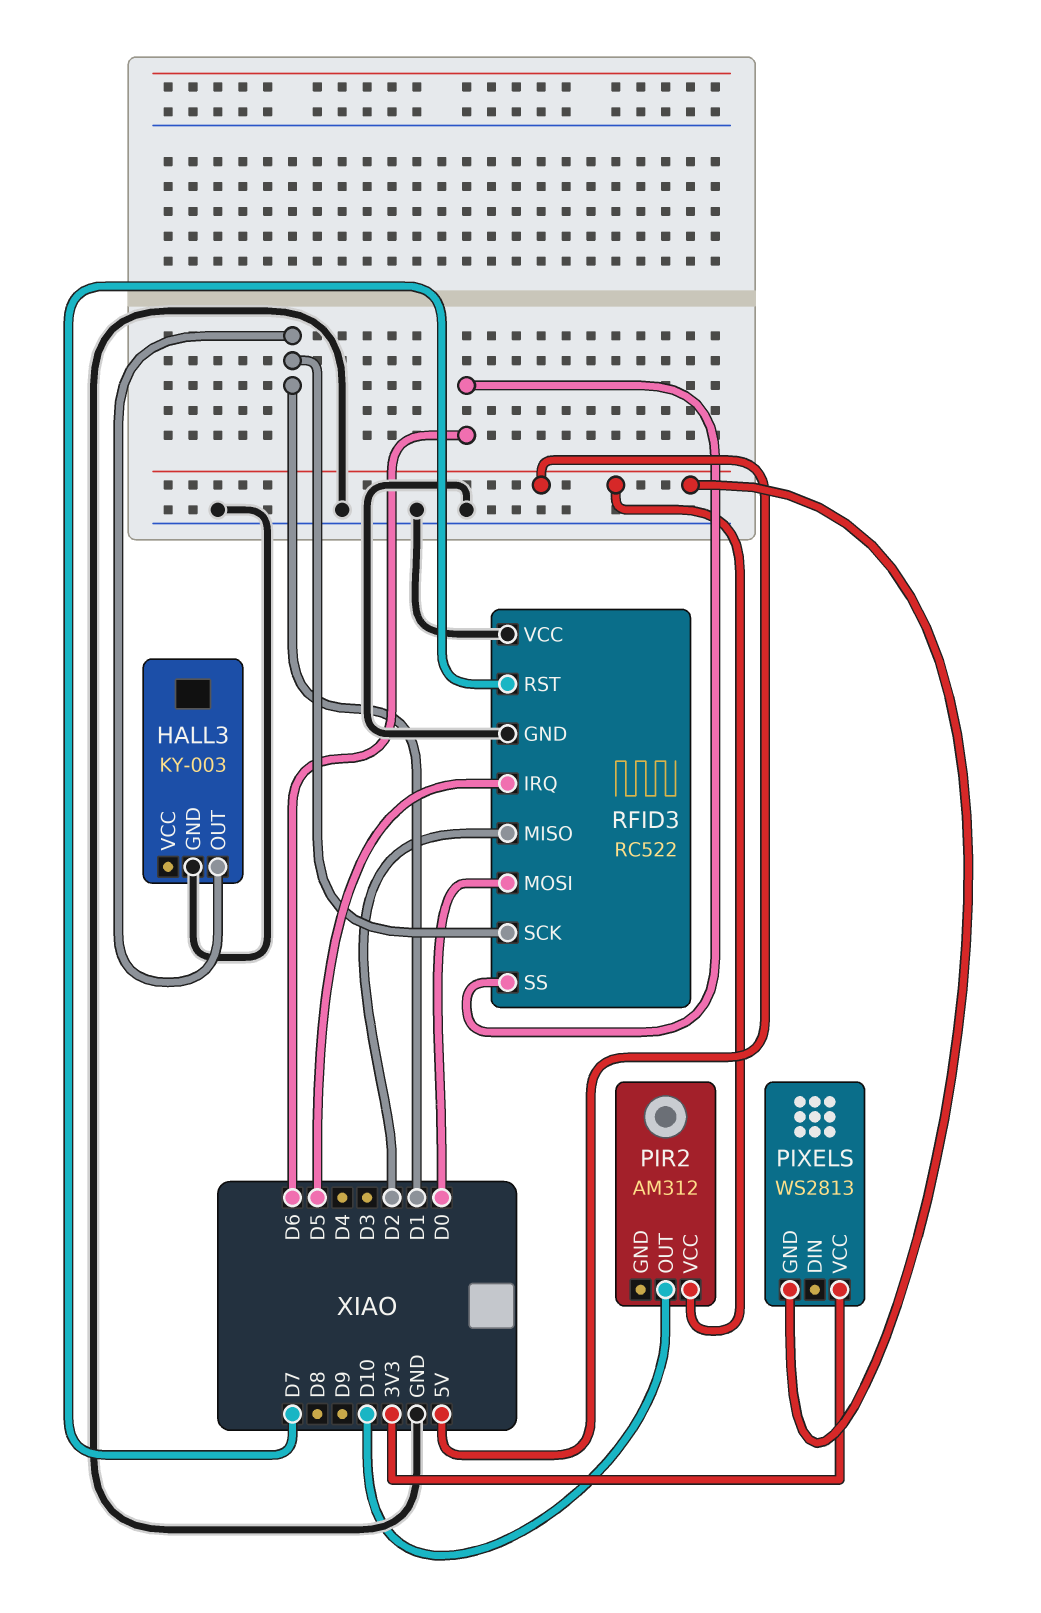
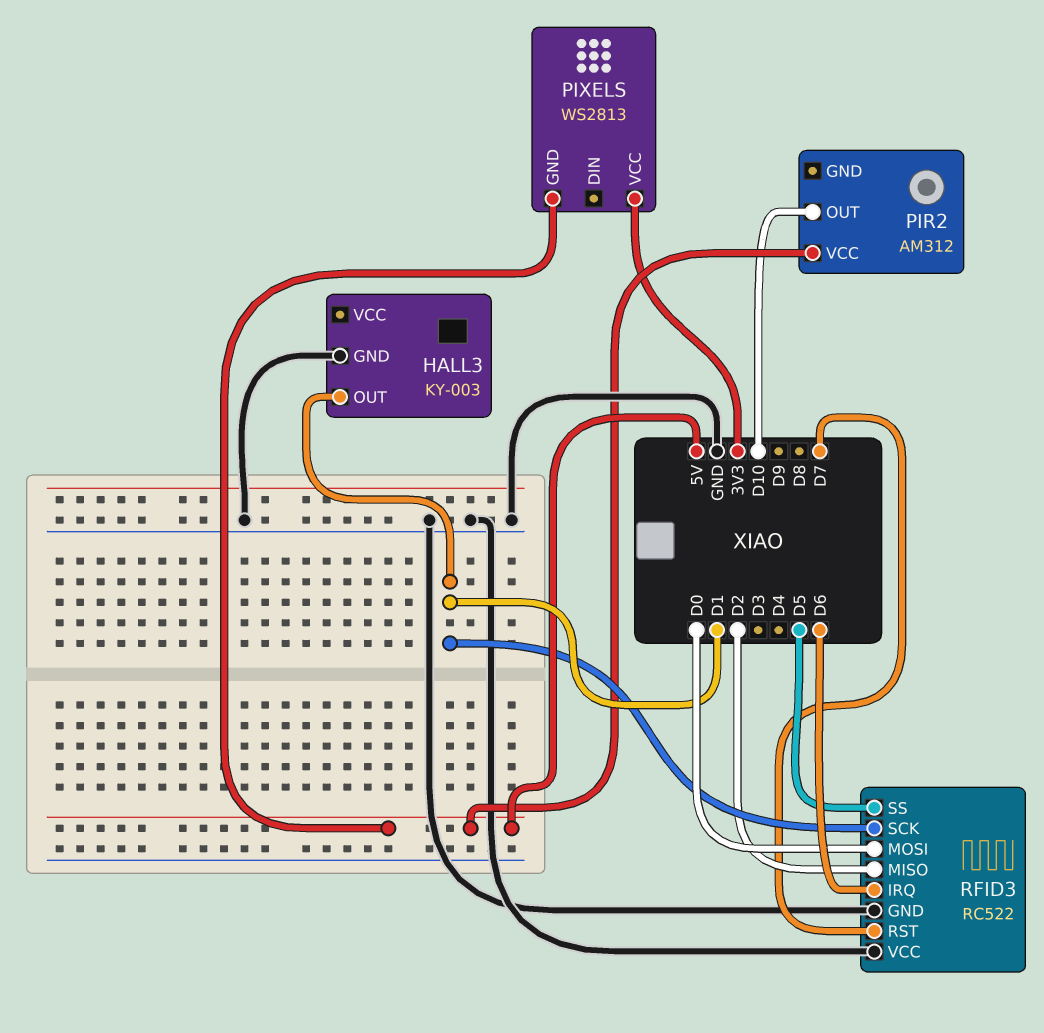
RFID3 pin IRQ: D5 -> D6
RFID3 pin SS: D6 -> D5

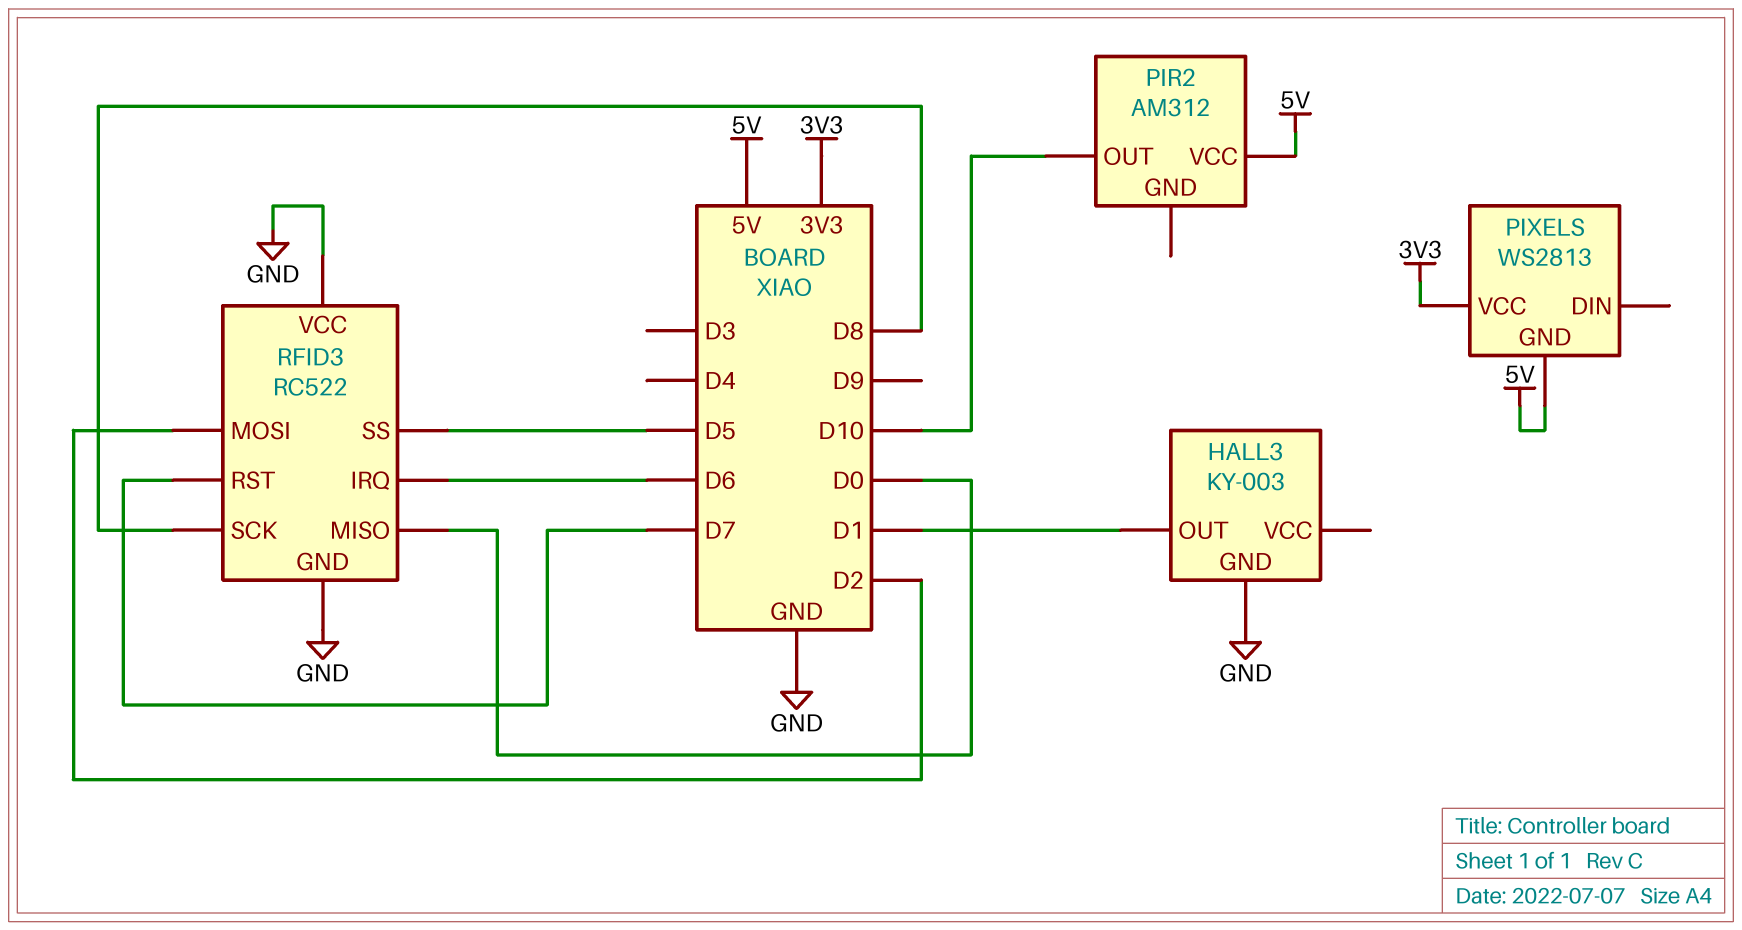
RFID3 pin MISO: D2 -> D0
RFID3 pin MOSI: D0 -> D2
RFID3 pin SCK: D1 -> D8

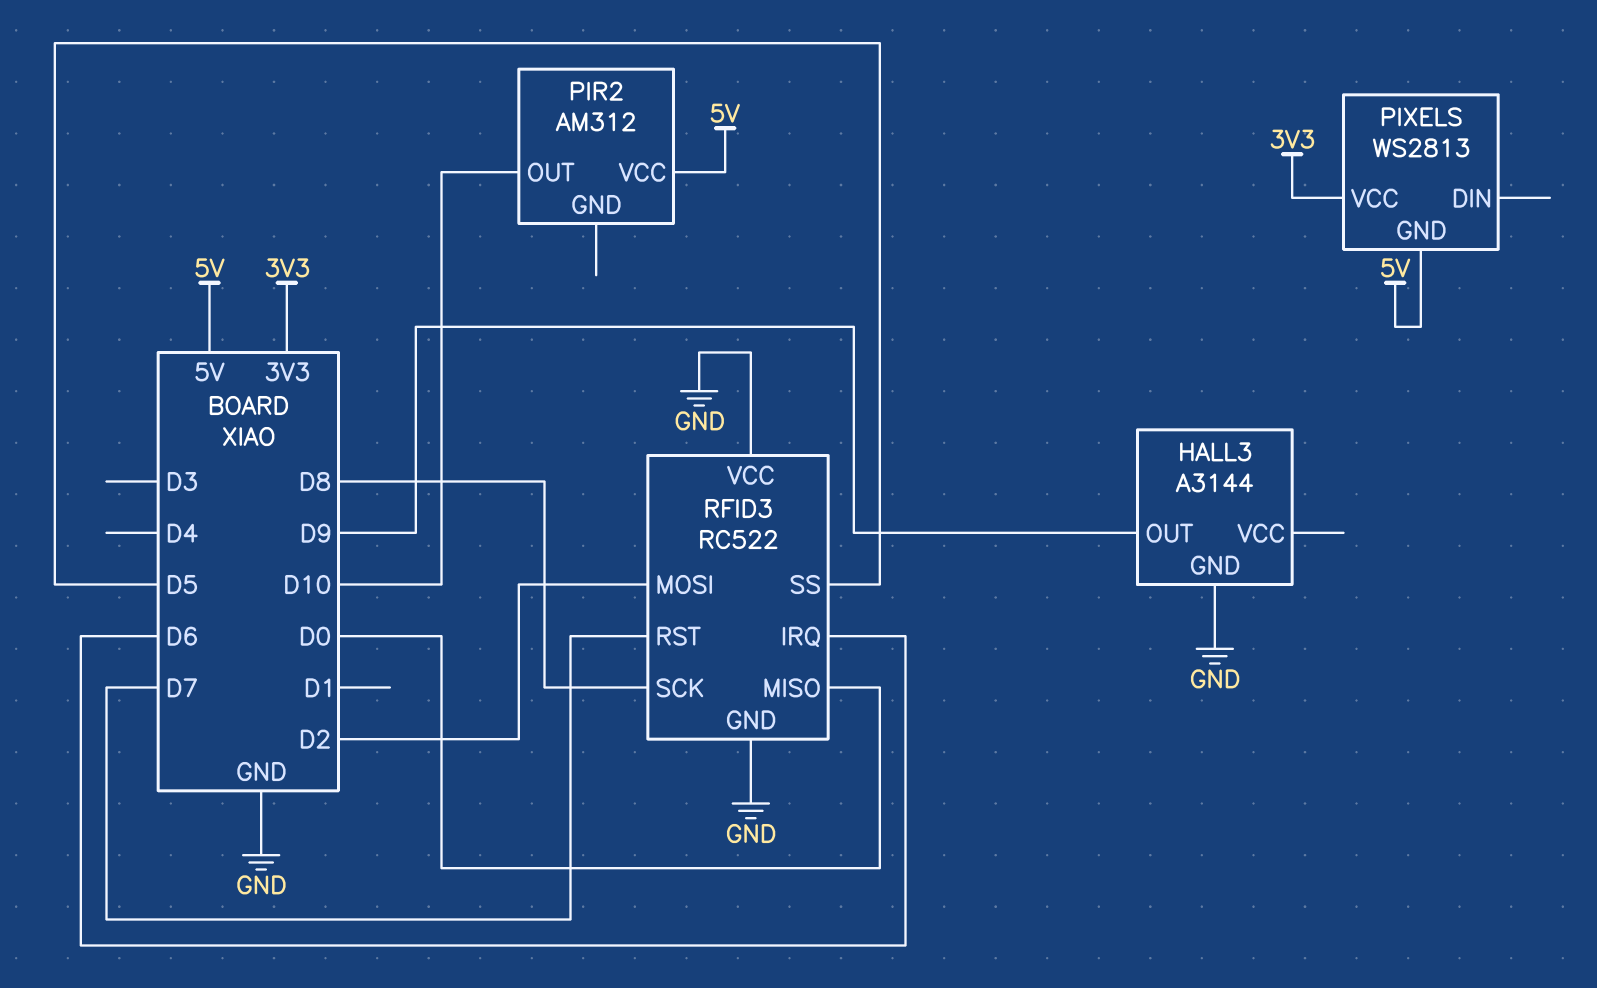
HALL3: KY-003 -> A3144
HALL3 pin OUT: D1 -> D9

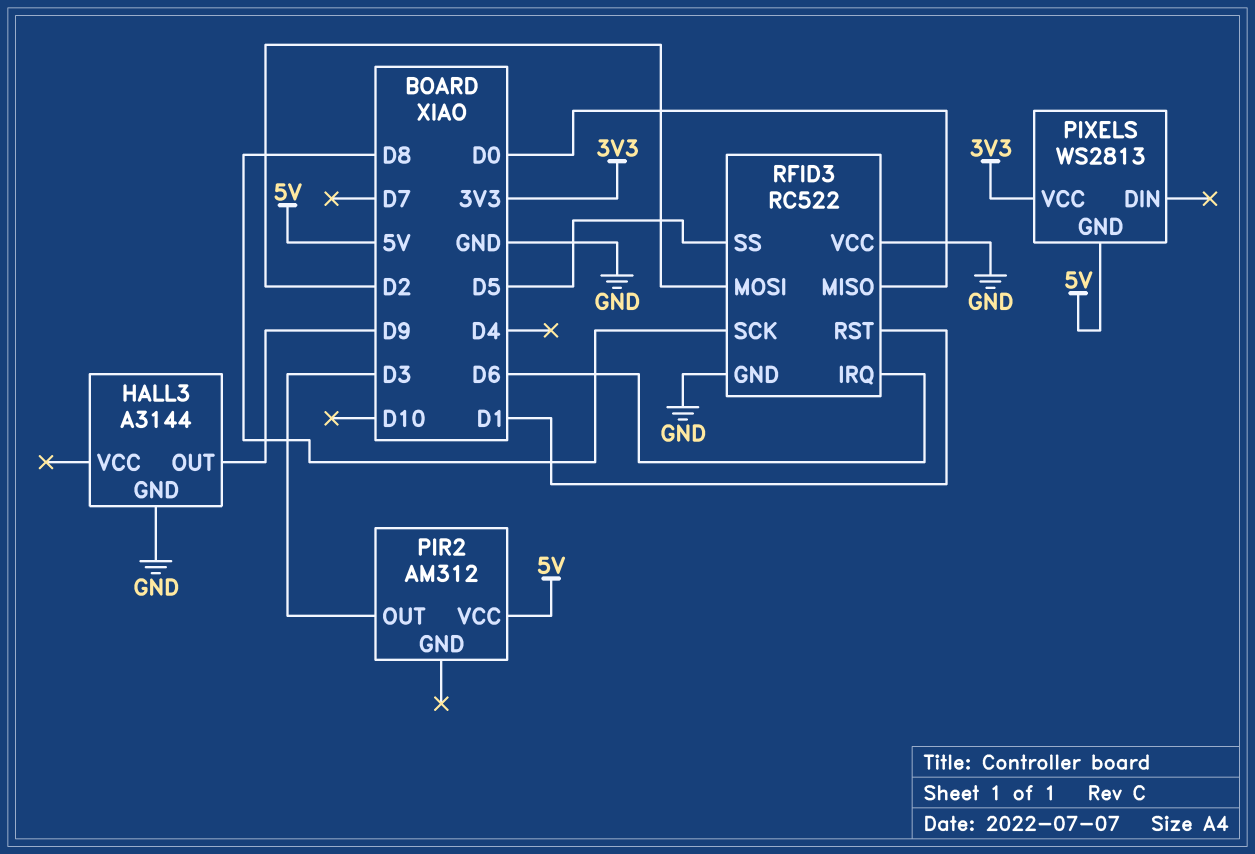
PIR2 pin OUT: D10 -> D3
RFID3 pin RST: D7 -> D1

